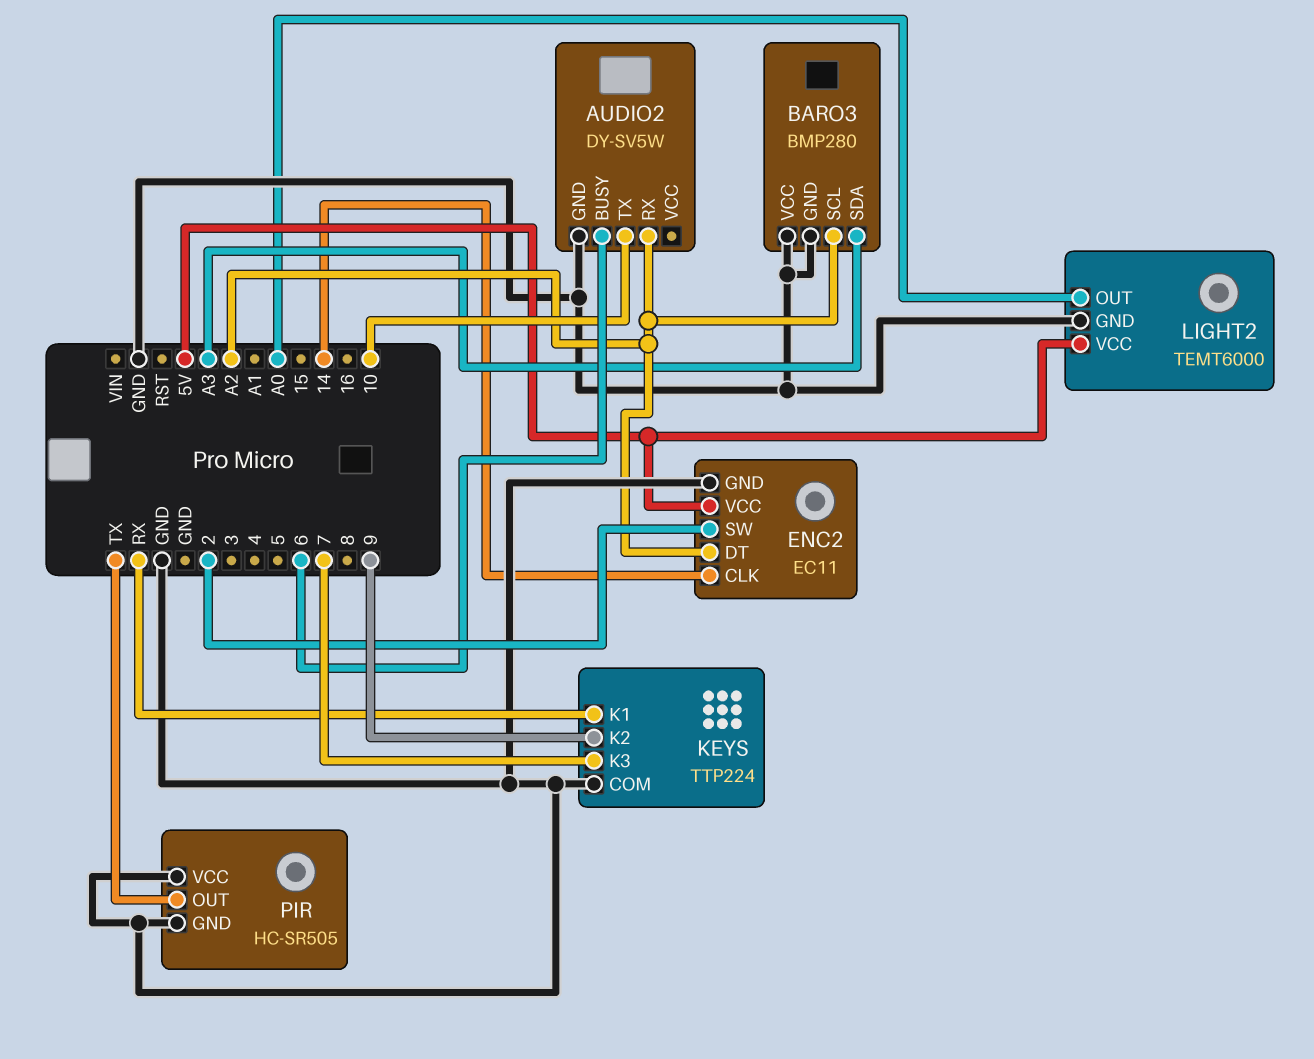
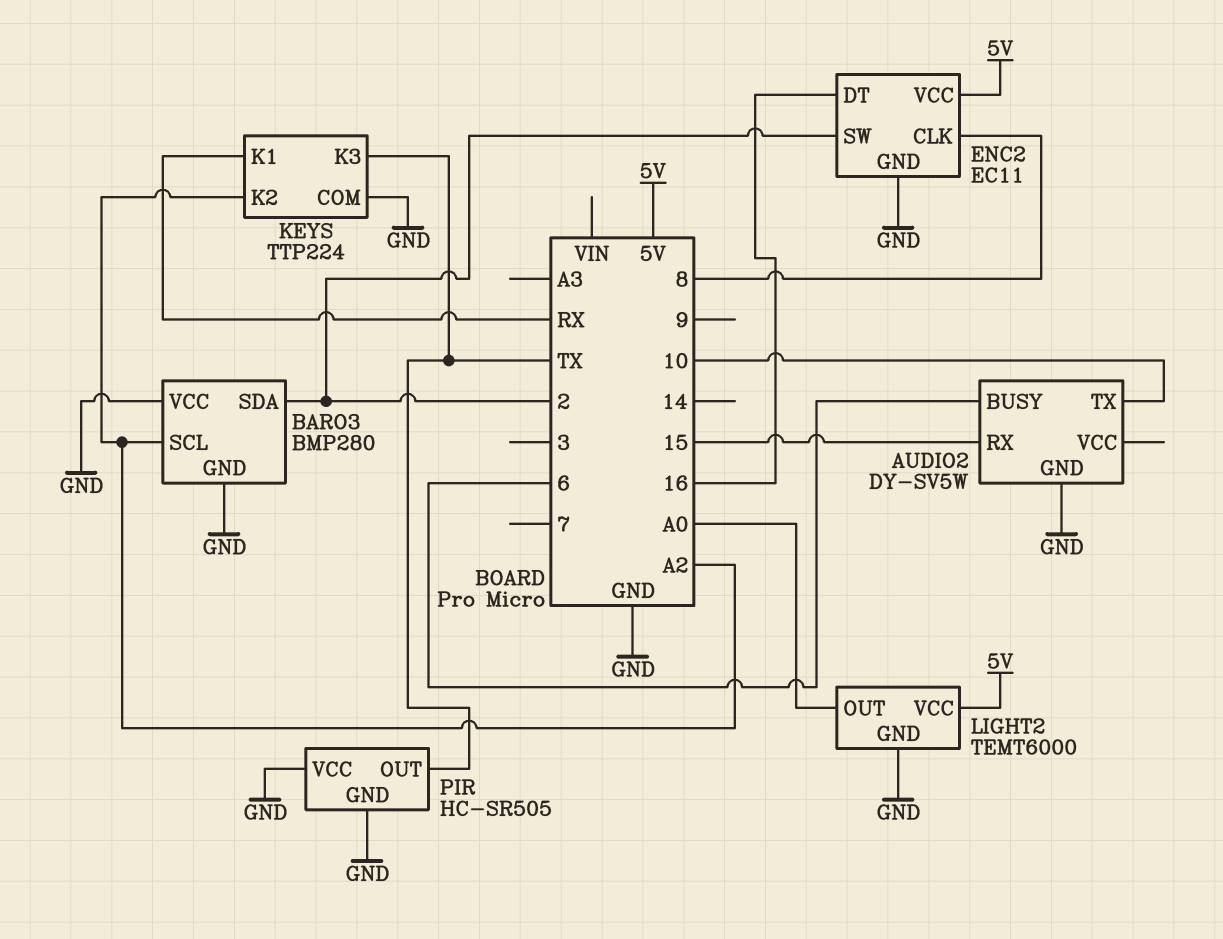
AUDIO2 pin RX: A2 -> 15
BARO3 pin SDA: A3 -> 2
ENC2 pin CLK: 14 -> 8
ENC2 pin DT: A2 -> 16
KEYS pin K2: 9 -> A2
KEYS pin K3: 7 -> TX

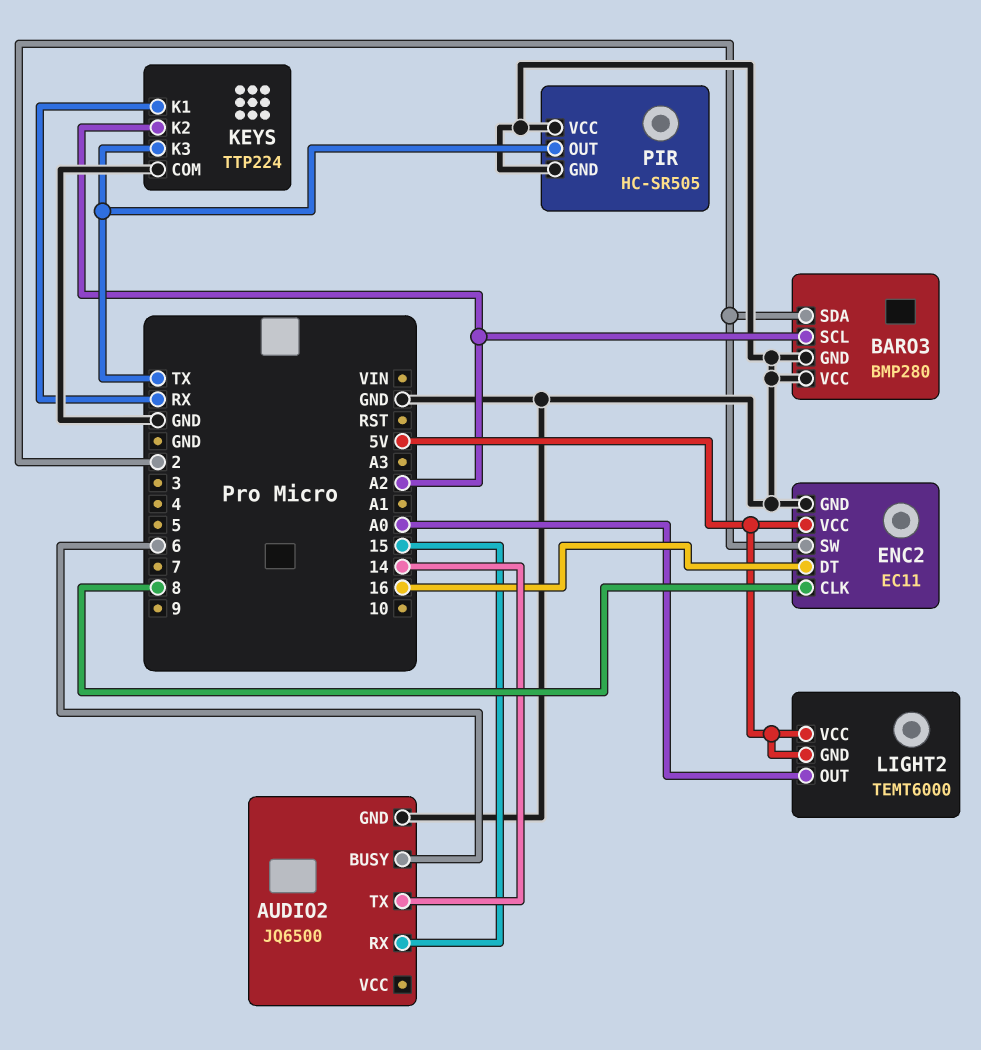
AUDIO2: DY-SV5W -> JQ6500
AUDIO2 pin TX: 10 -> 14
LIGHT2 pin GND: GND -> 5V

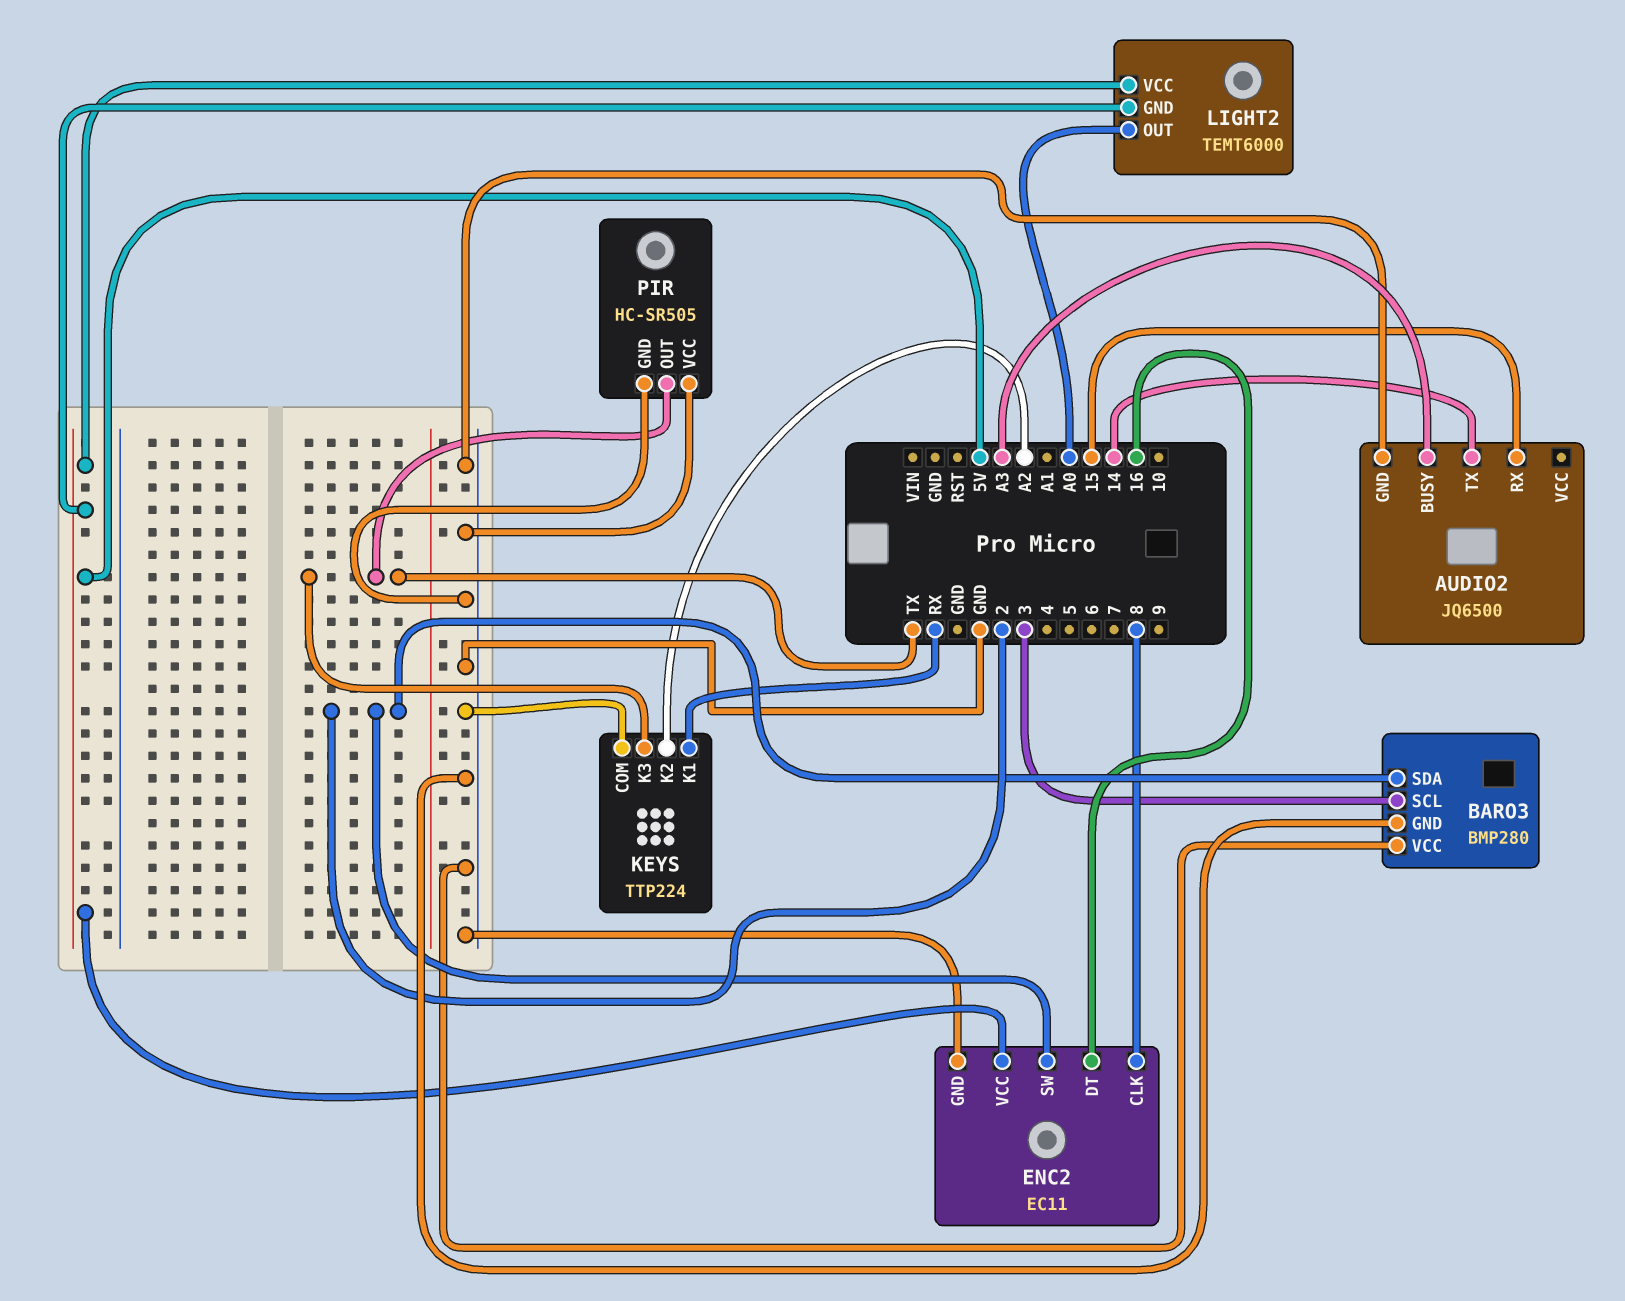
AUDIO2 pin BUSY: 6 -> A3
BARO3 pin SCL: A2 -> 3

